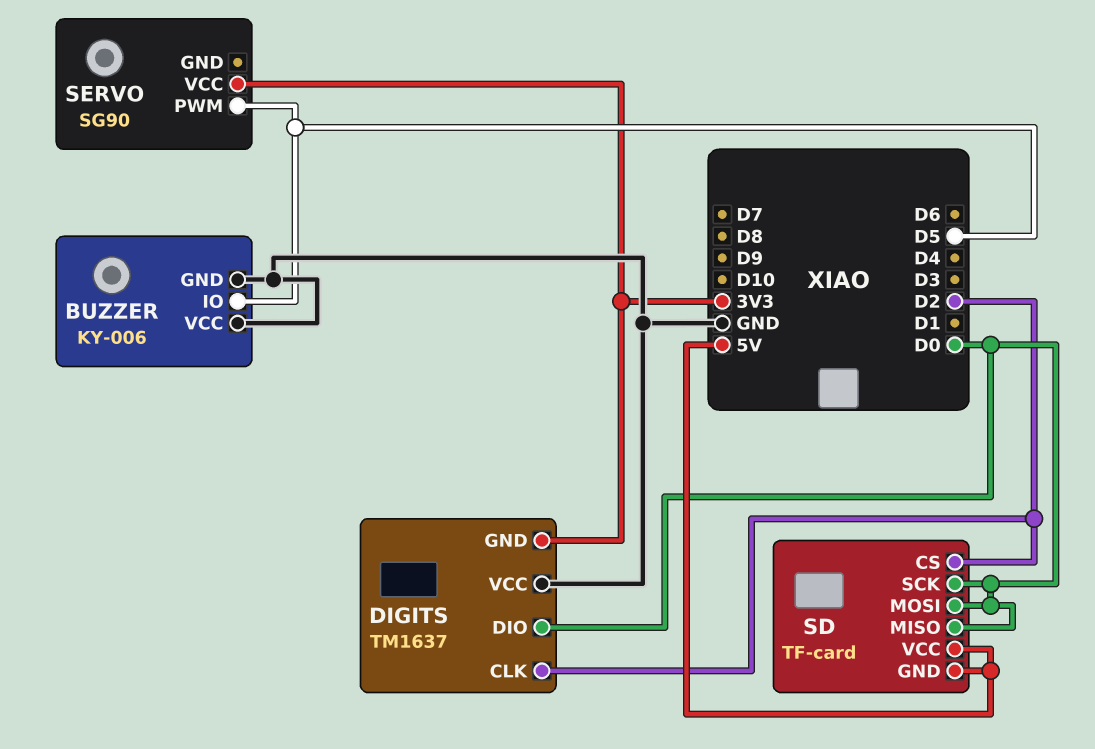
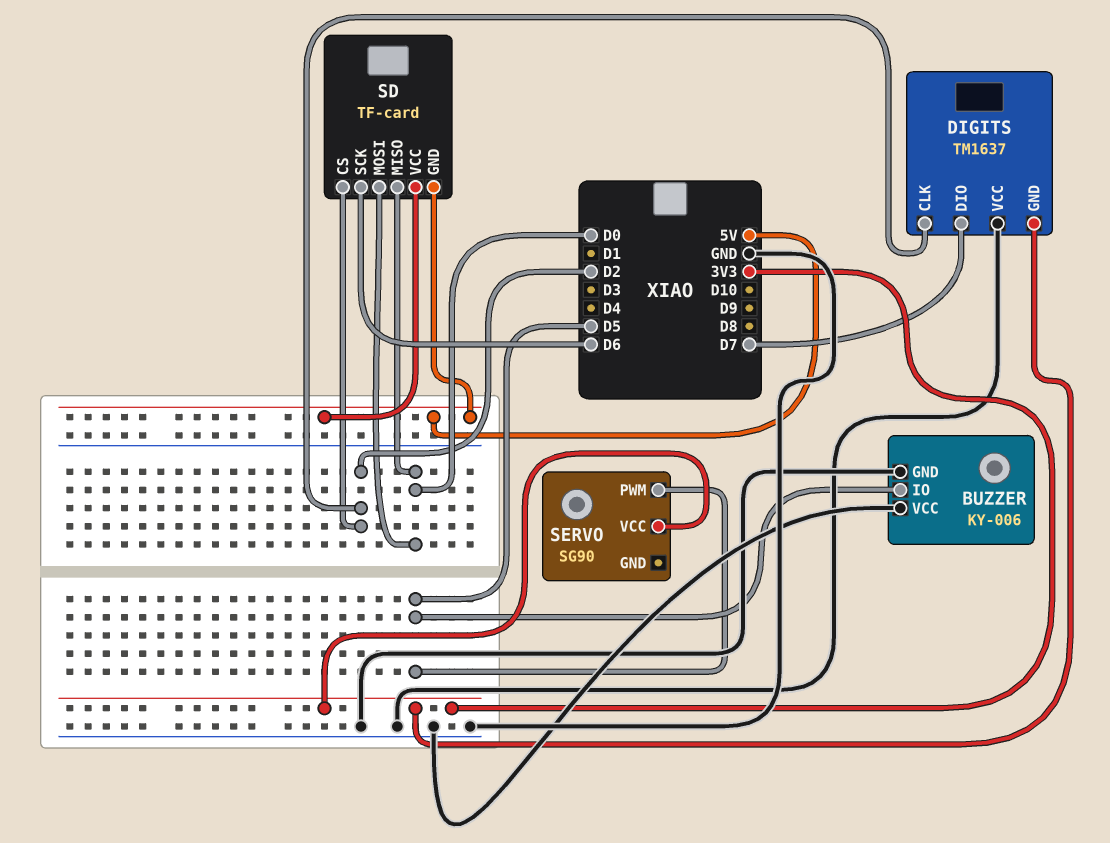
DIGITS pin DIO: D0 -> D7
SD pin SCK: D0 -> D6

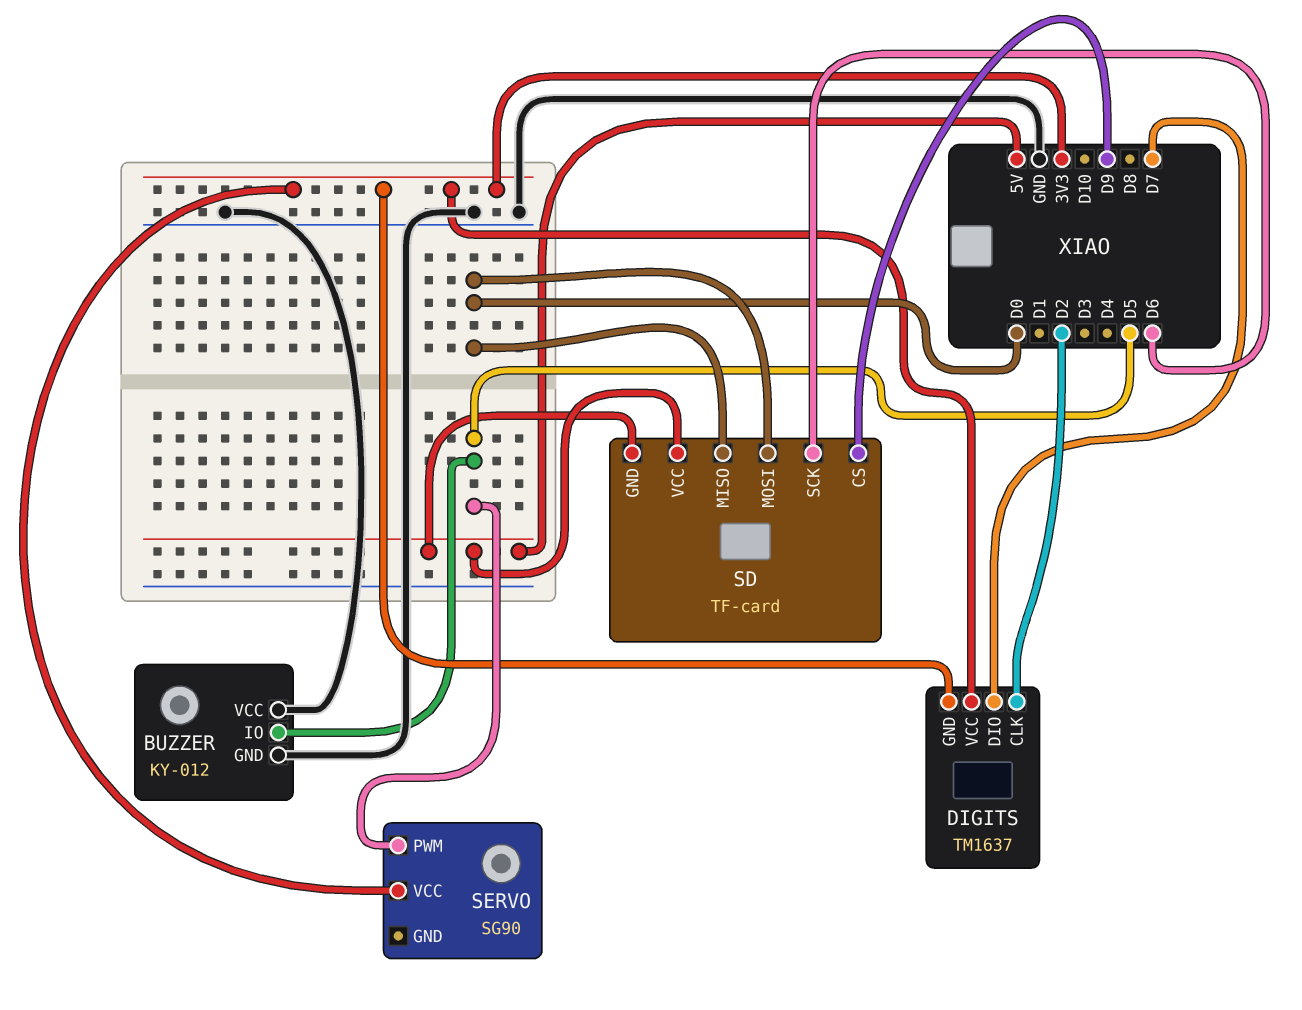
BUZZER: KY-006 -> KY-012
DIGITS pin VCC: GND -> 3V3
SD pin CS: D2 -> D9

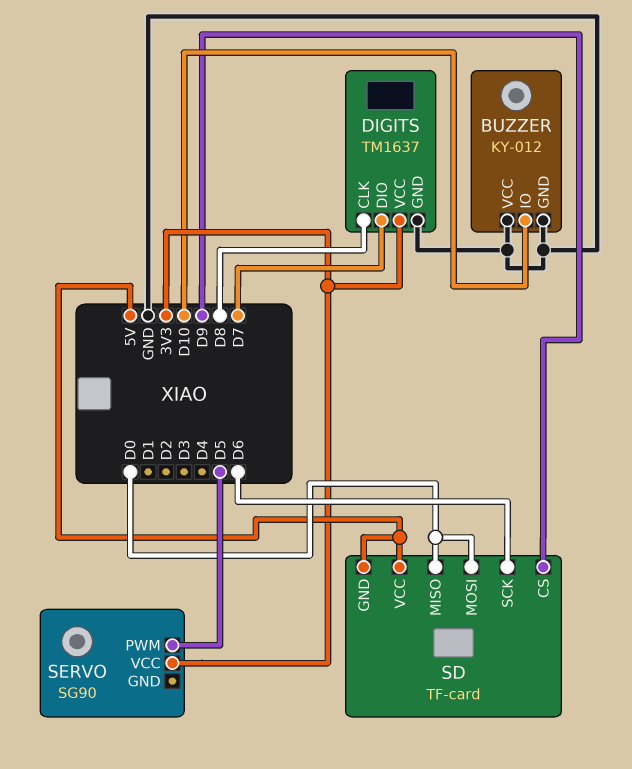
BUZZER pin IO: D5 -> D10
DIGITS pin CLK: D2 -> D8
DIGITS pin GND: 3V3 -> GND

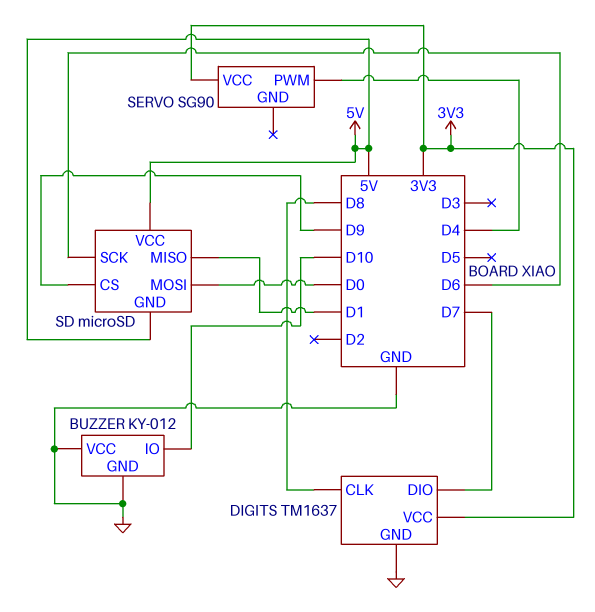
SD: TF-card -> microSD
SD pin MISO: D0 -> D1
SERVO pin PWM: D5 -> D4

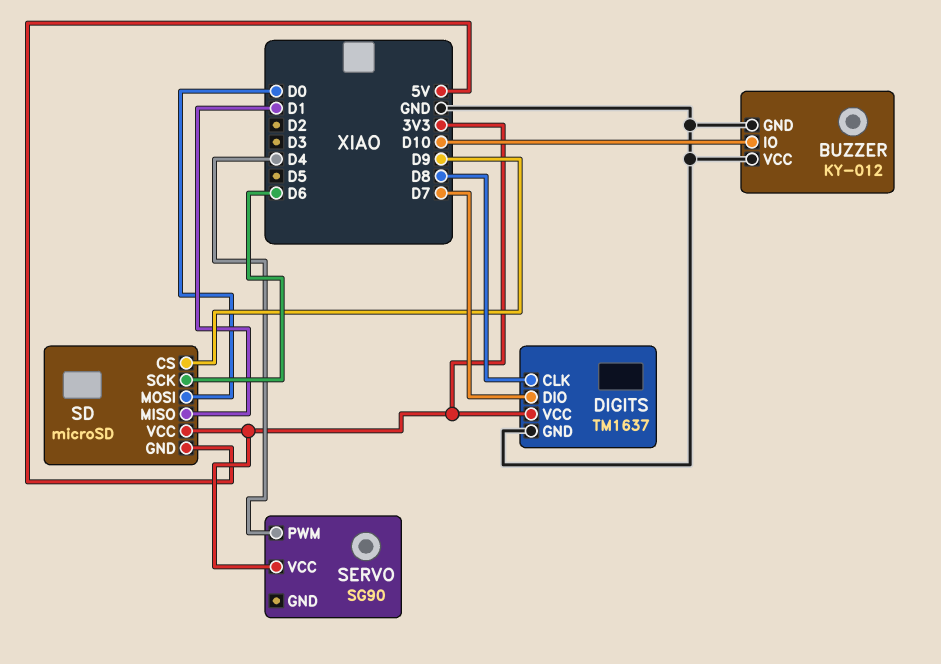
SD pin VCC: 5V -> 3V3

